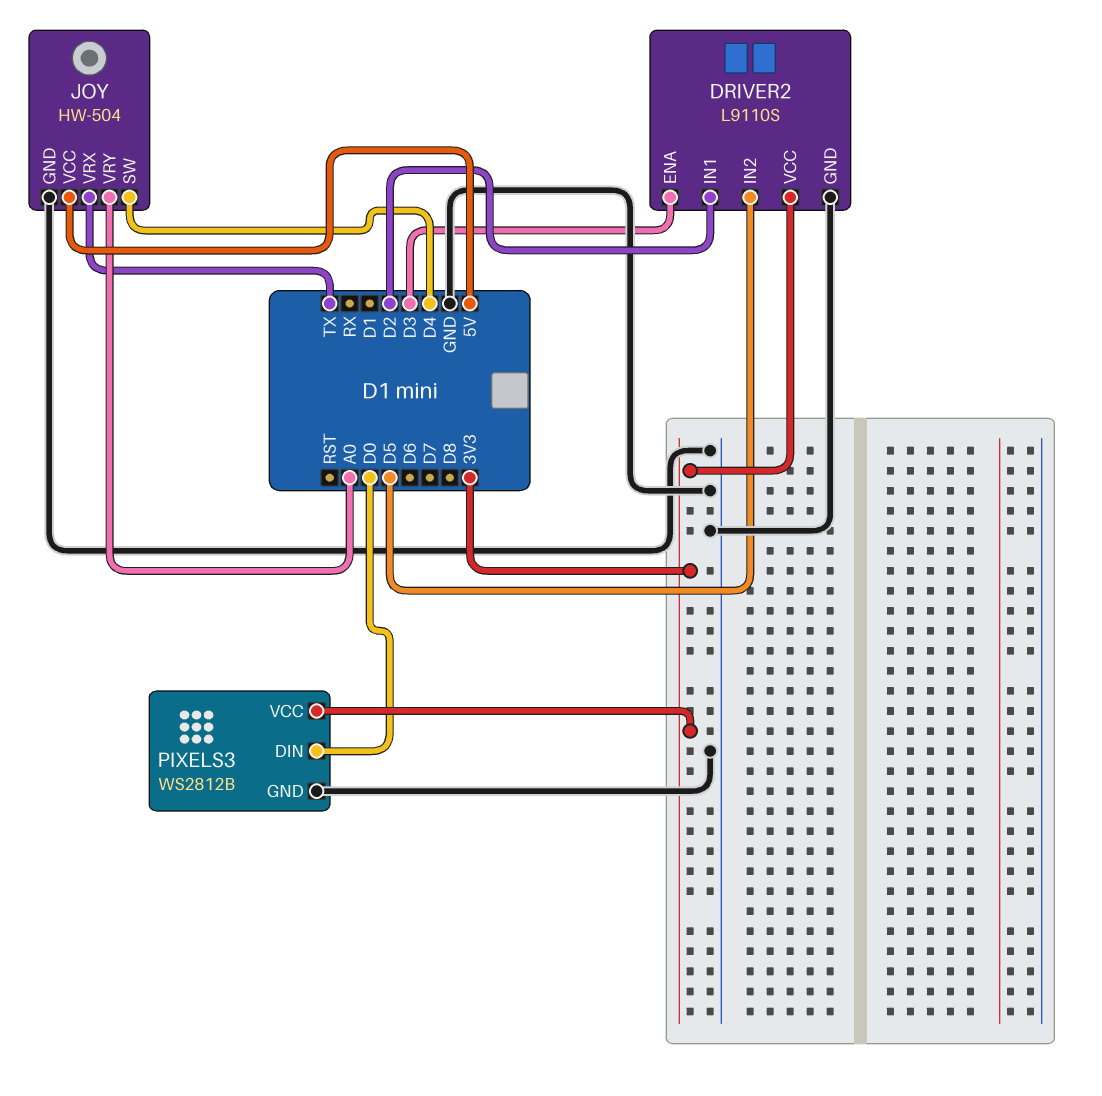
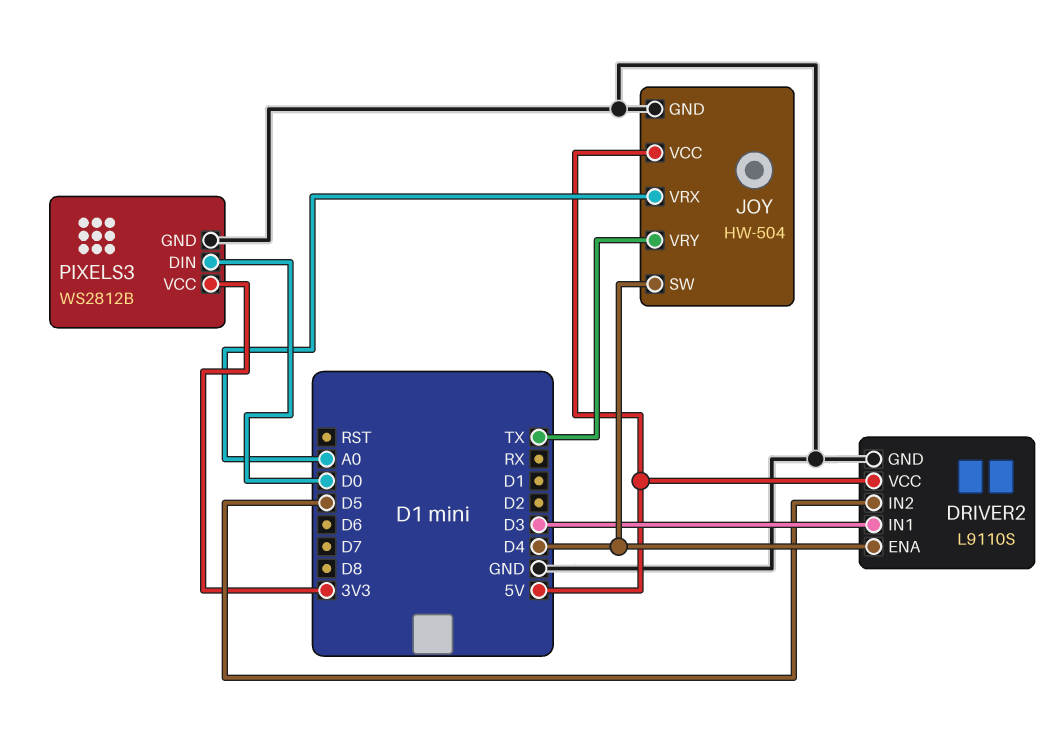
DRIVER2 pin ENA: D3 -> D4
DRIVER2 pin IN1: D2 -> D3
DRIVER2 pin VCC: 3V3 -> 5V
JOY pin VRX: TX -> A0
JOY pin VRY: A0 -> TX

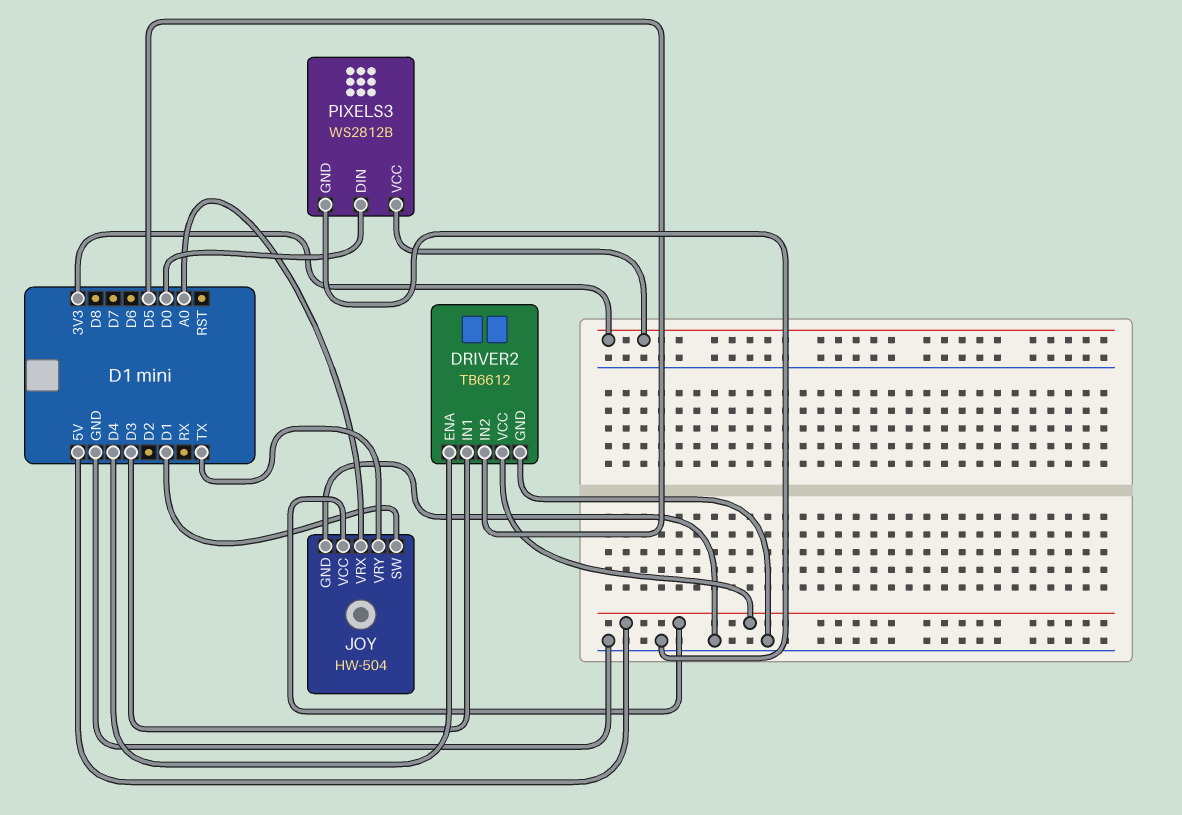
DRIVER2: L9110S -> TB6612
JOY pin SW: D4 -> D1

